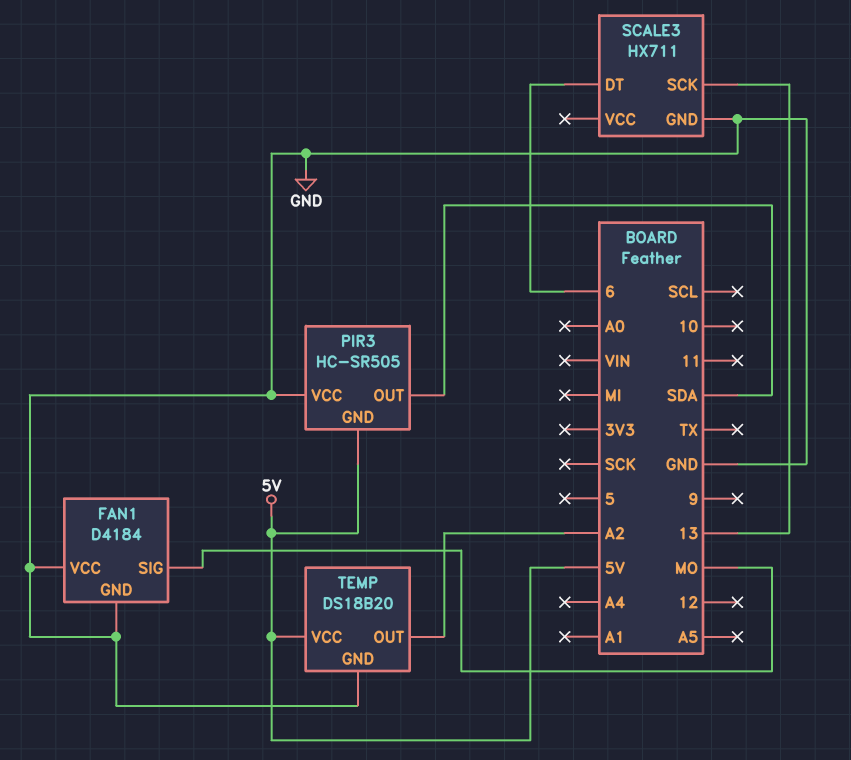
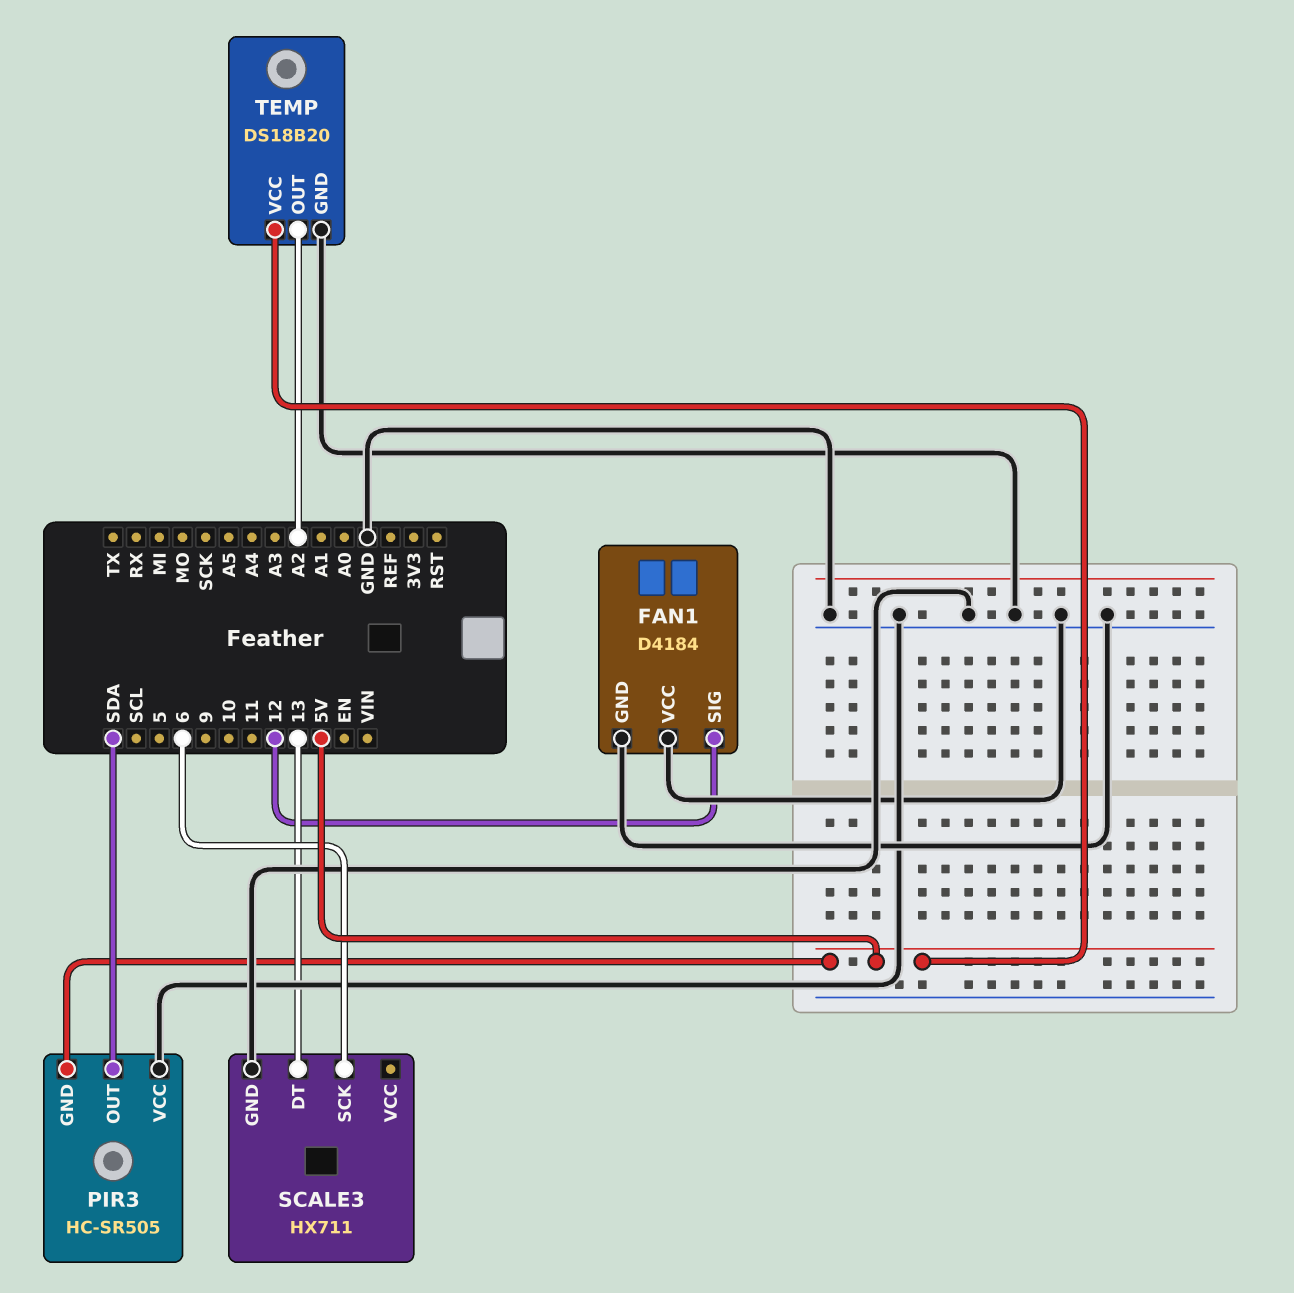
FAN1 pin SIG: MO -> 12
SCALE3 pin DT: 6 -> 13
SCALE3 pin SCK: 13 -> 6

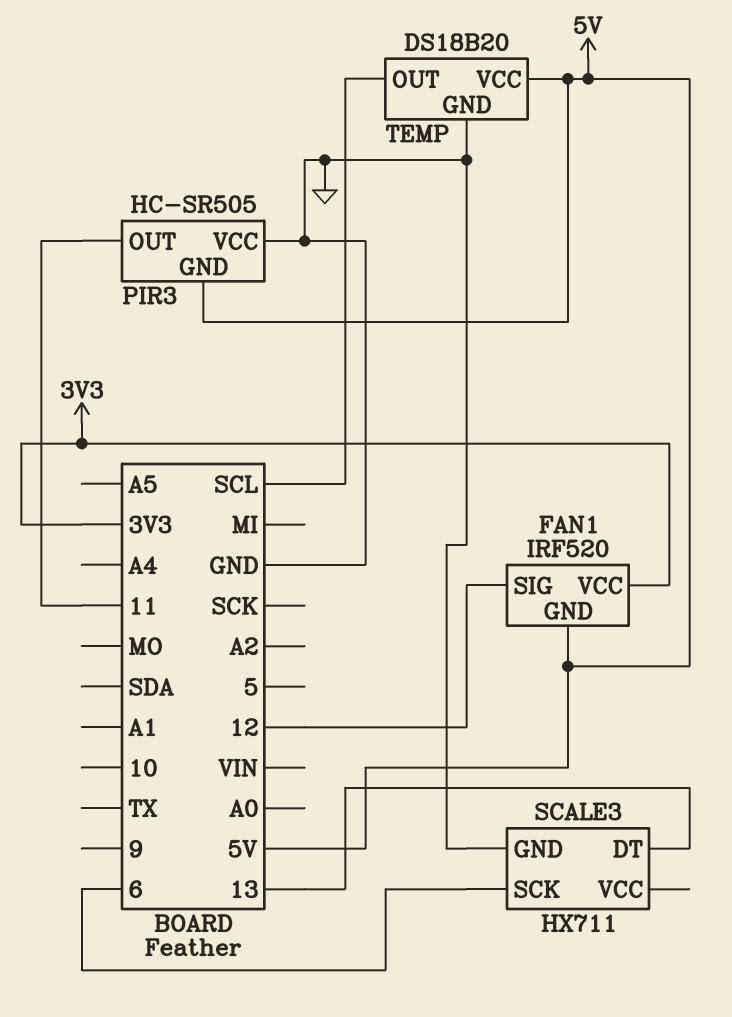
FAN1: D4184 -> IRF520
FAN1 pin GND: GND -> 5V
FAN1 pin VCC: GND -> 3V3
PIR3 pin OUT: SDA -> 11
TEMP pin OUT: A2 -> SCL

